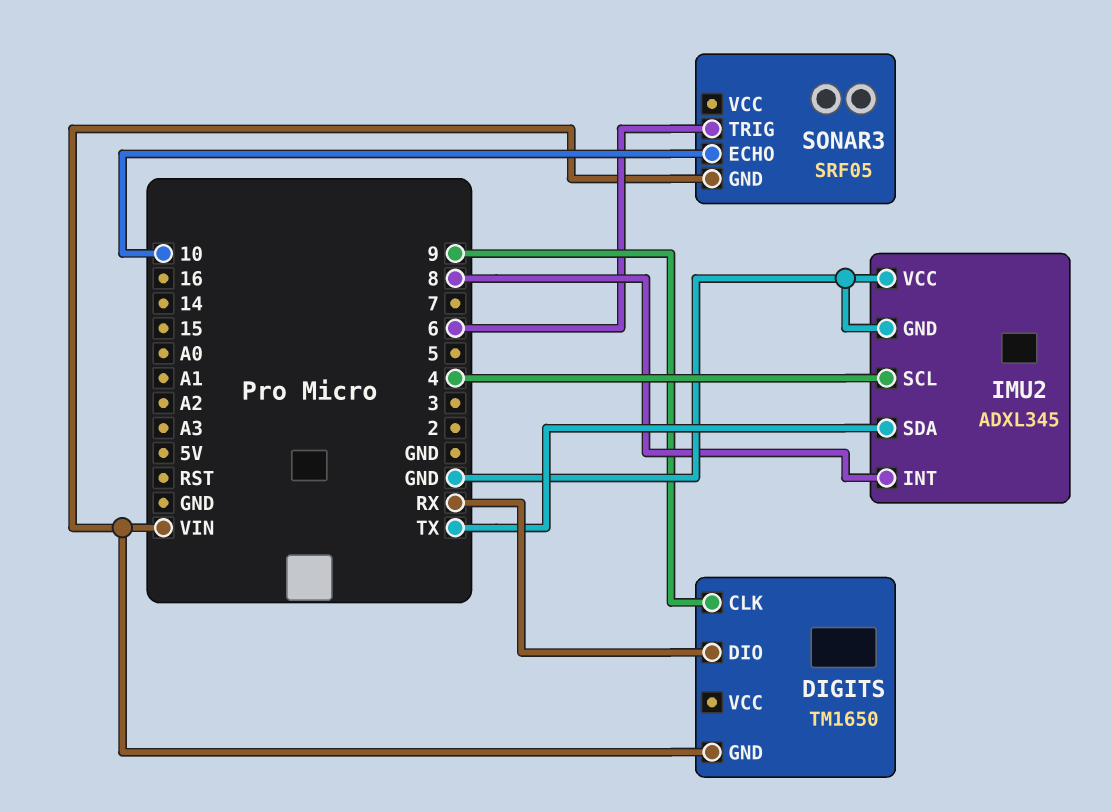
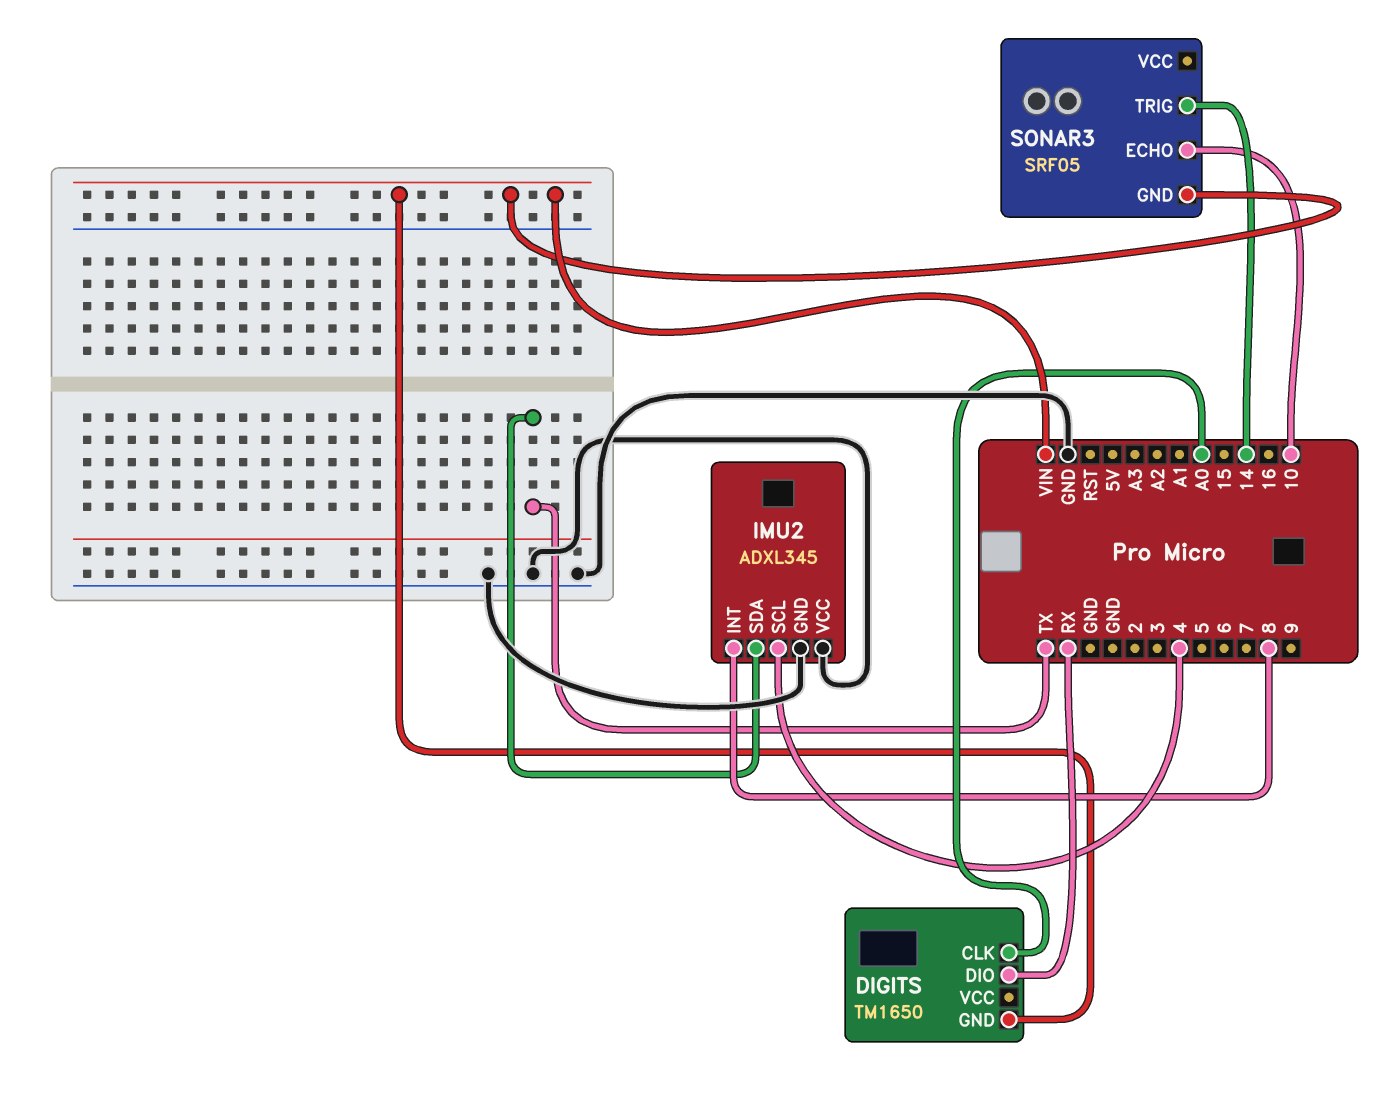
DIGITS pin CLK: 9 -> A0
SONAR3 pin TRIG: 6 -> 14

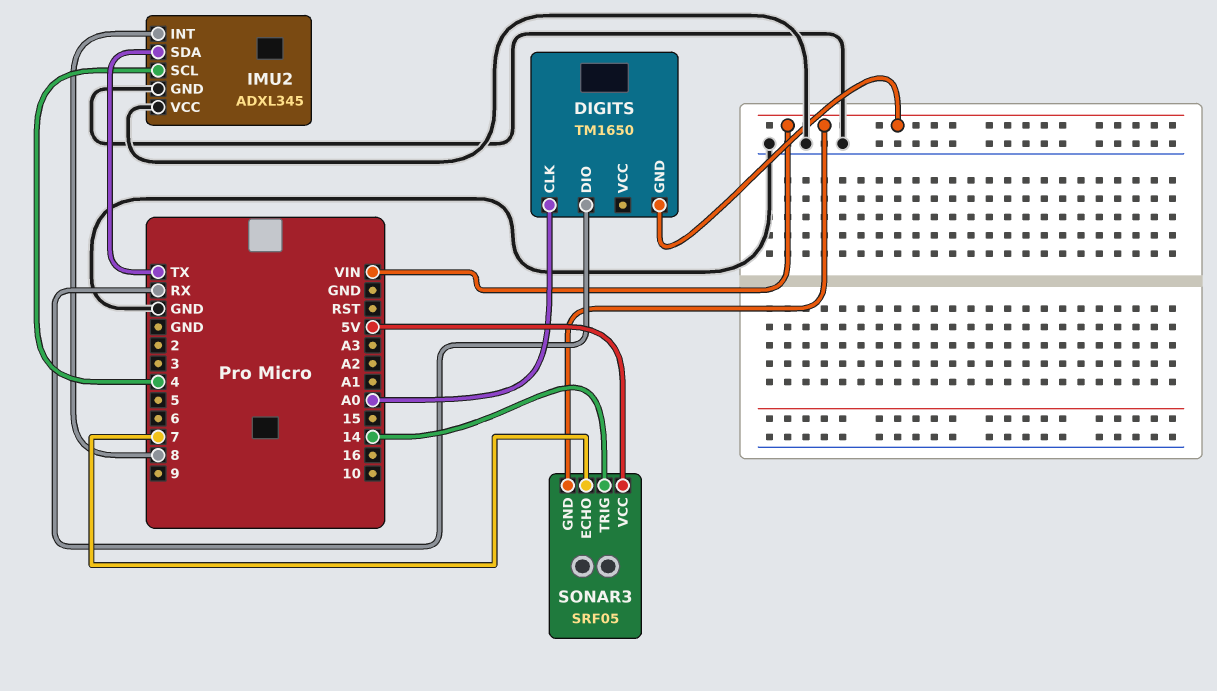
SONAR3 pin ECHO: 10 -> 7
SONAR3 pin VCC: none -> 5V

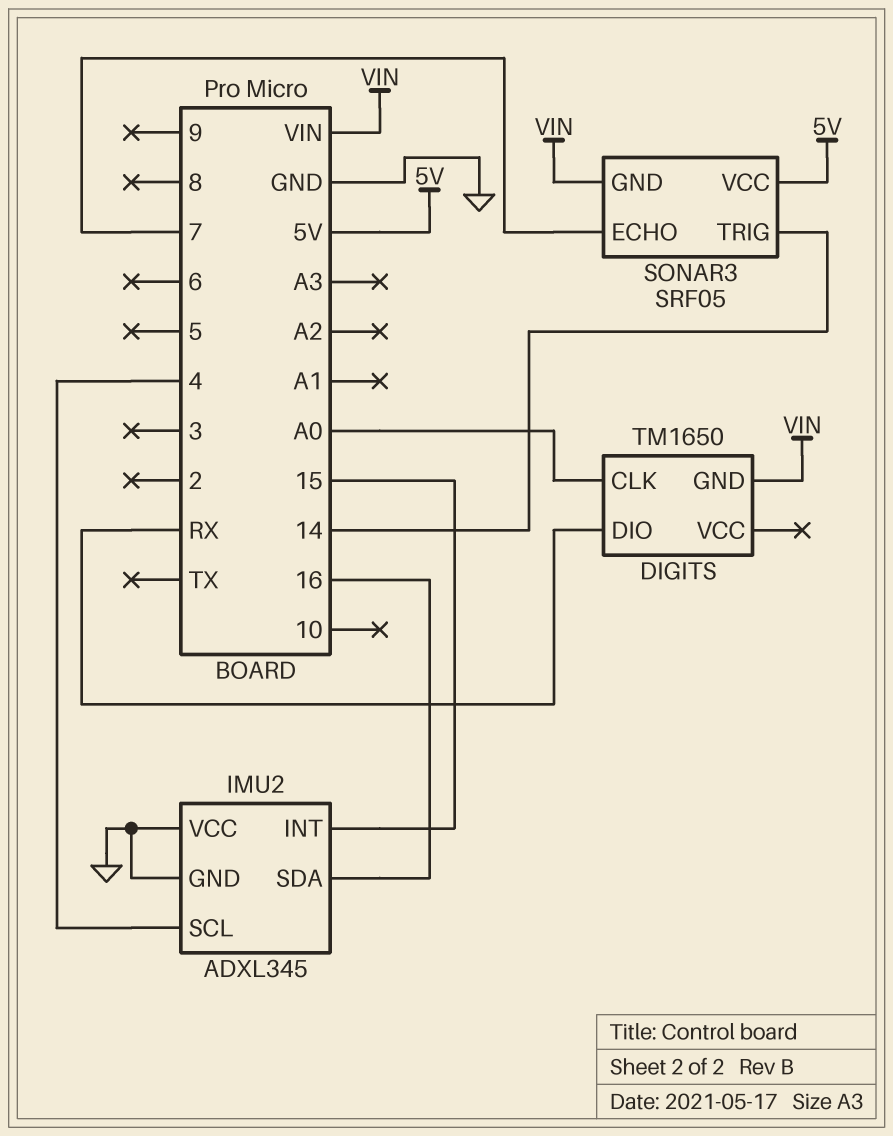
IMU2 pin INT: 8 -> 15
IMU2 pin SDA: TX -> 16

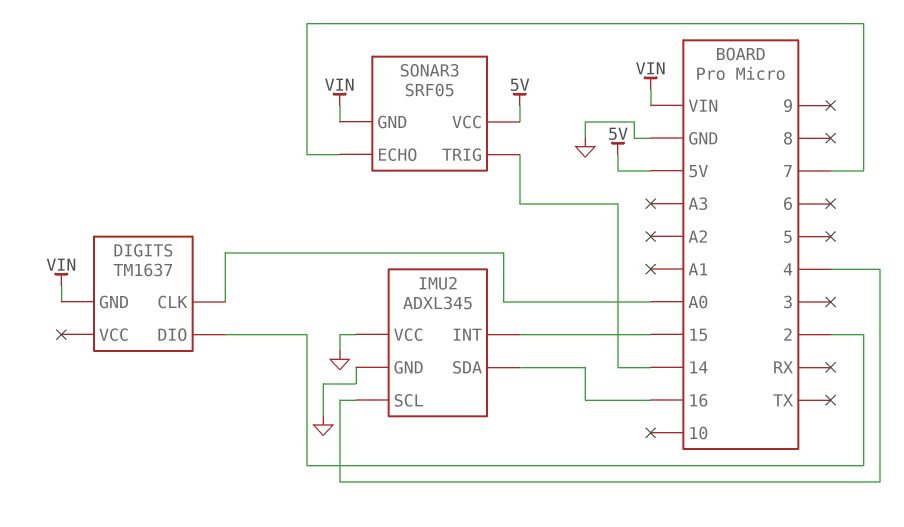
DIGITS: TM1650 -> TM1637
DIGITS pin DIO: RX -> 2

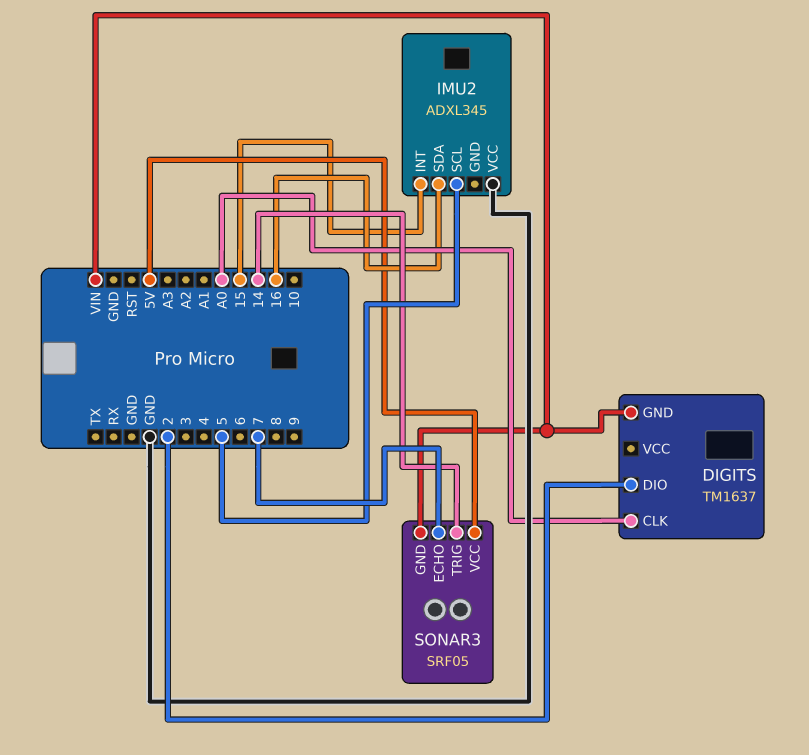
IMU2 pin GND: GND -> none
IMU2 pin SCL: 4 -> 5

